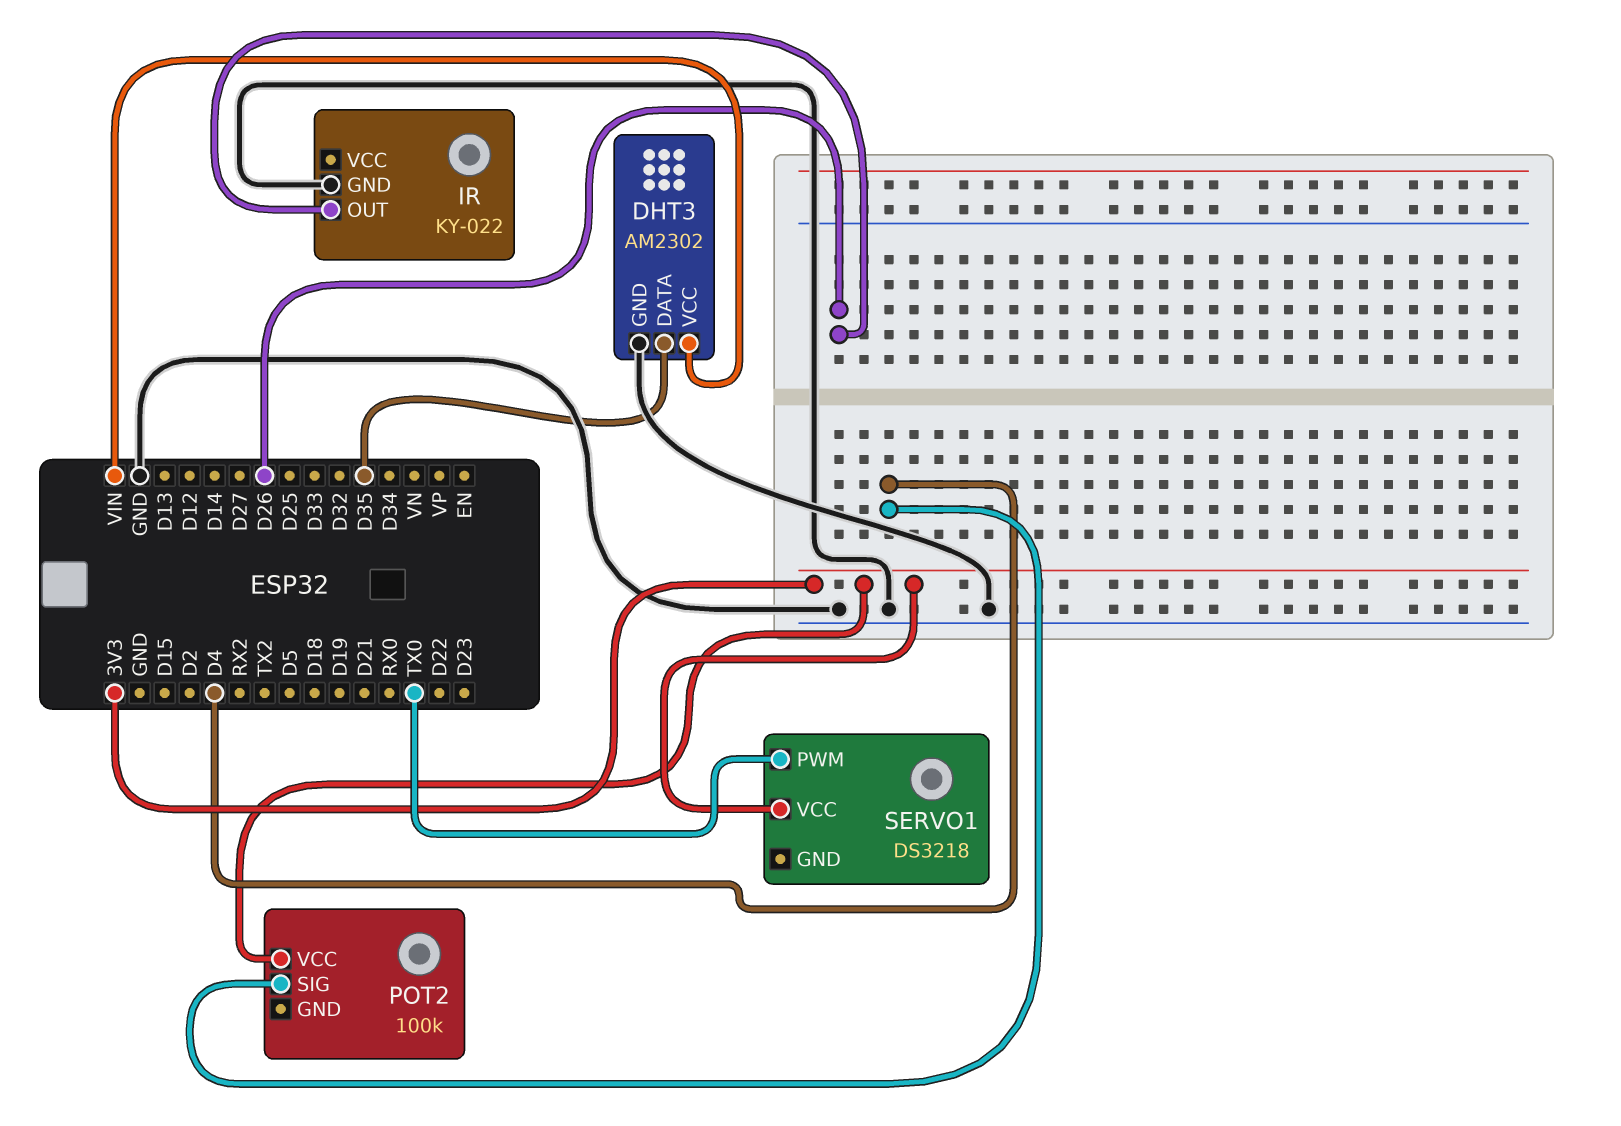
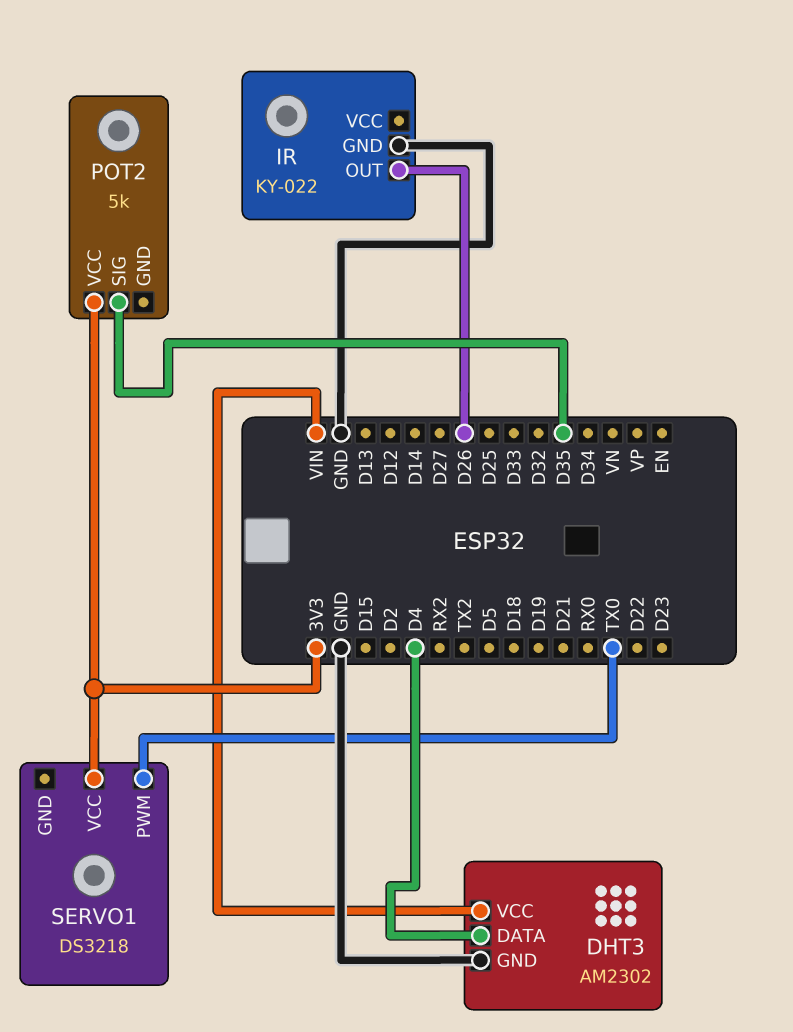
DHT3 pin DATA: D35 -> D4
POT2: 100k -> 5k
POT2 pin SIG: D4 -> D35

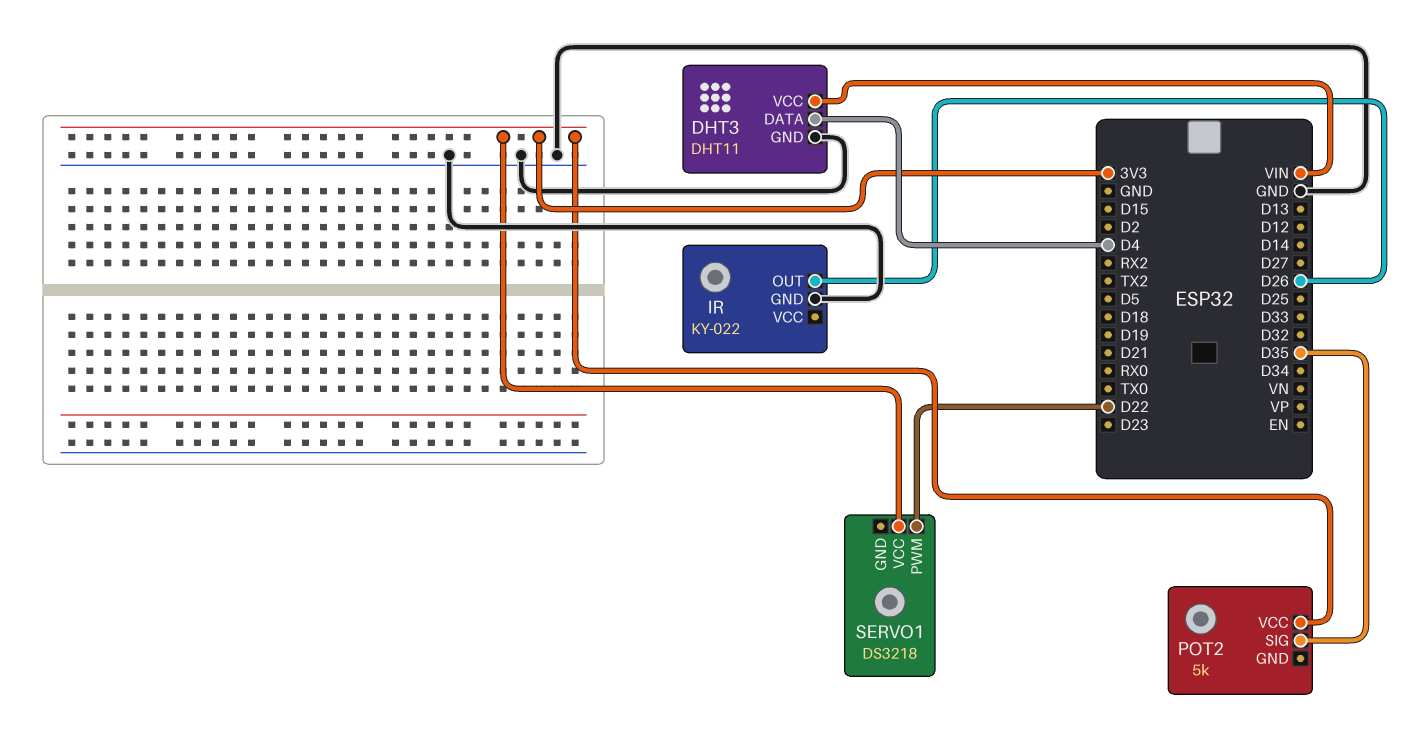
DHT3: AM2302 -> DHT11
SERVO1 pin PWM: TX0 -> D22

